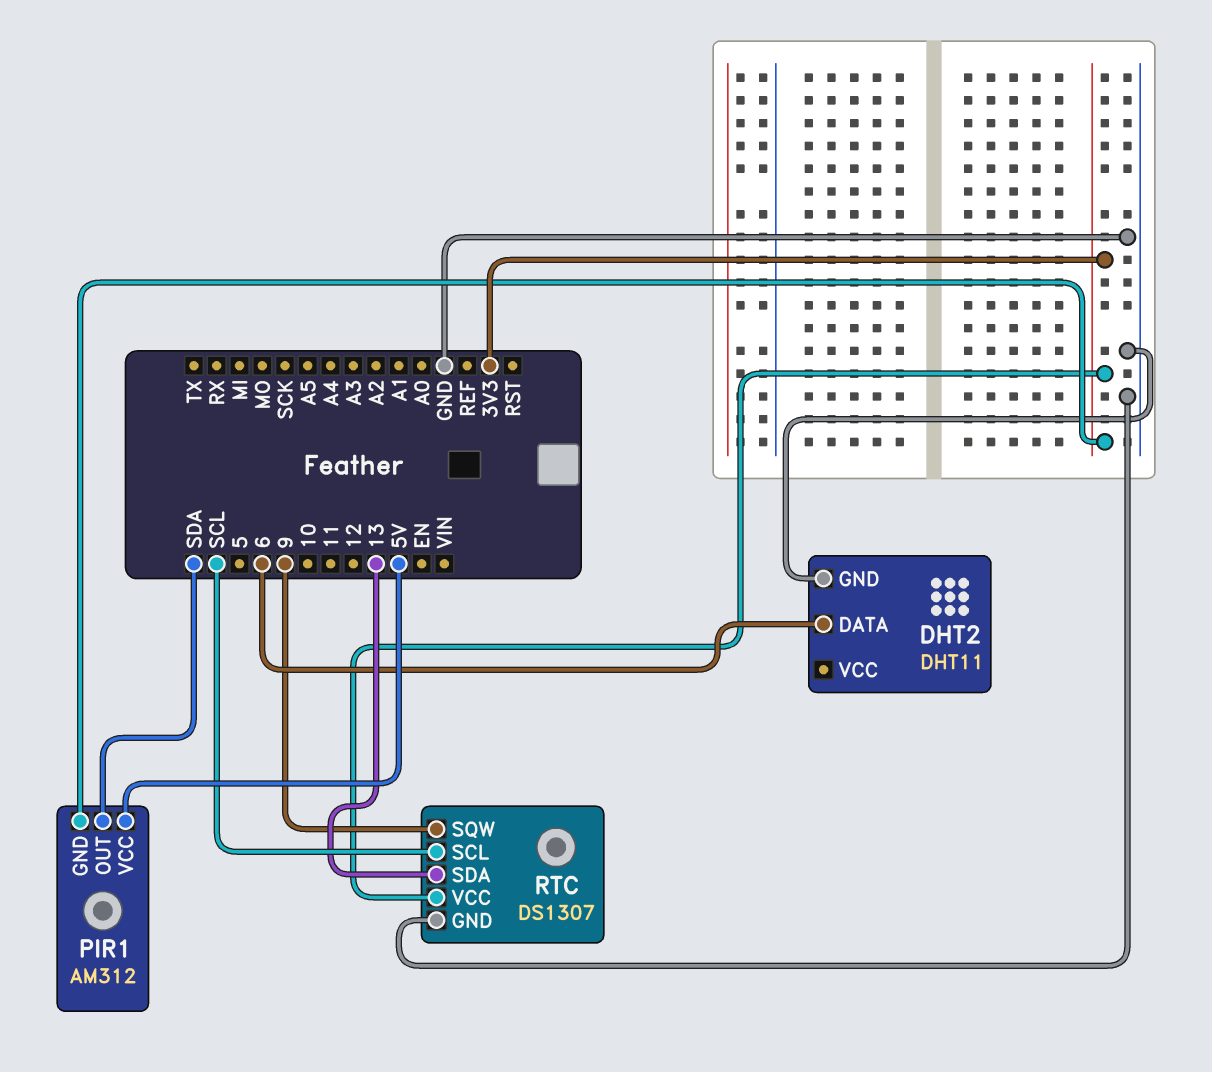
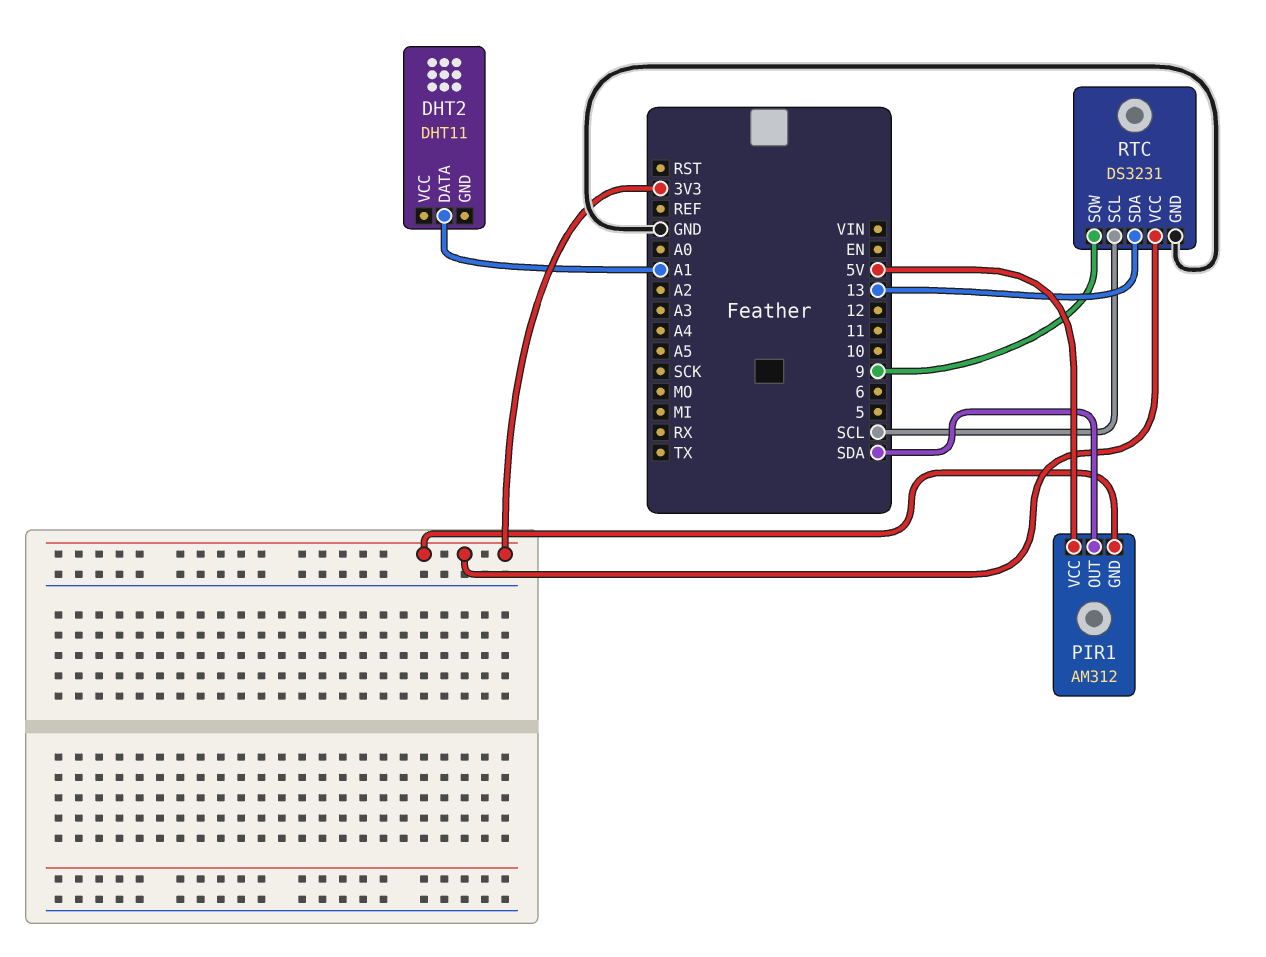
DHT2 pin DATA: 6 -> A1
DHT2 pin GND: GND -> none
RTC: DS1307 -> DS3231

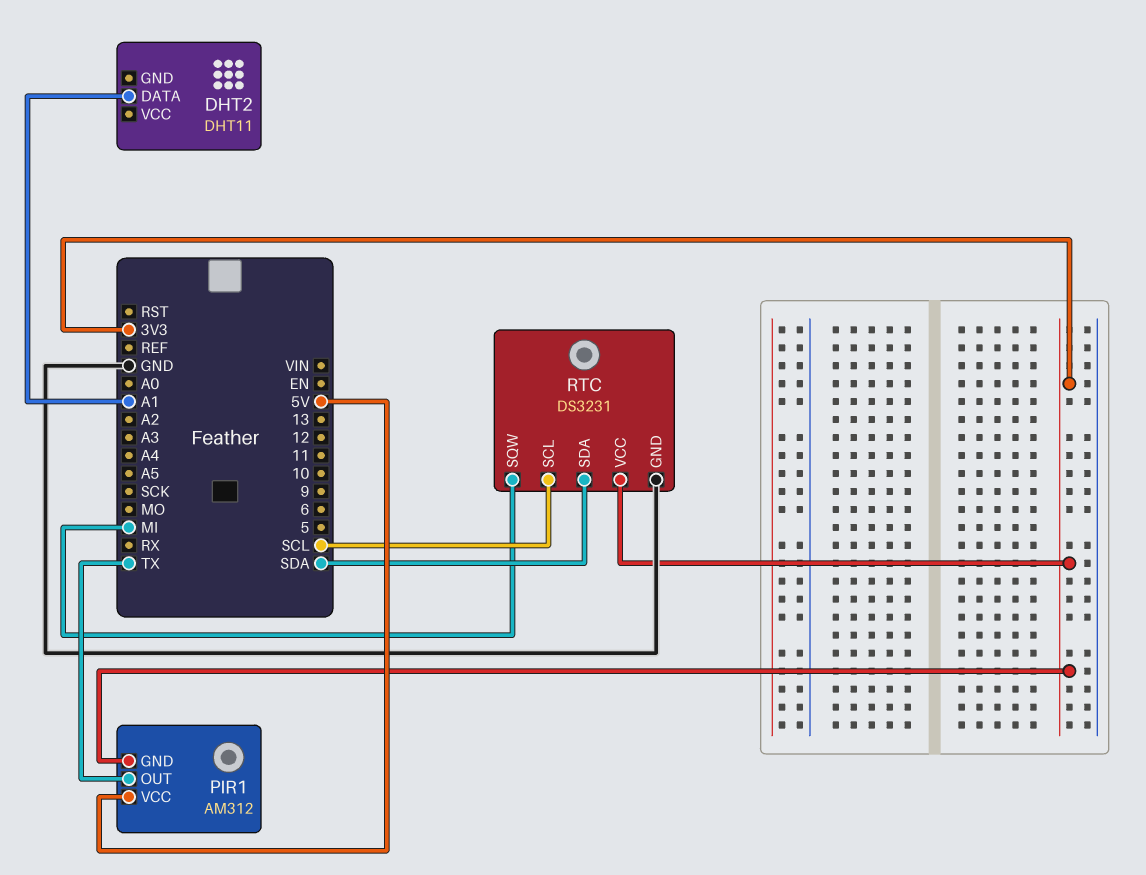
PIR1 pin OUT: SDA -> TX
RTC pin SDA: 13 -> SDA
RTC pin SQW: 9 -> MI

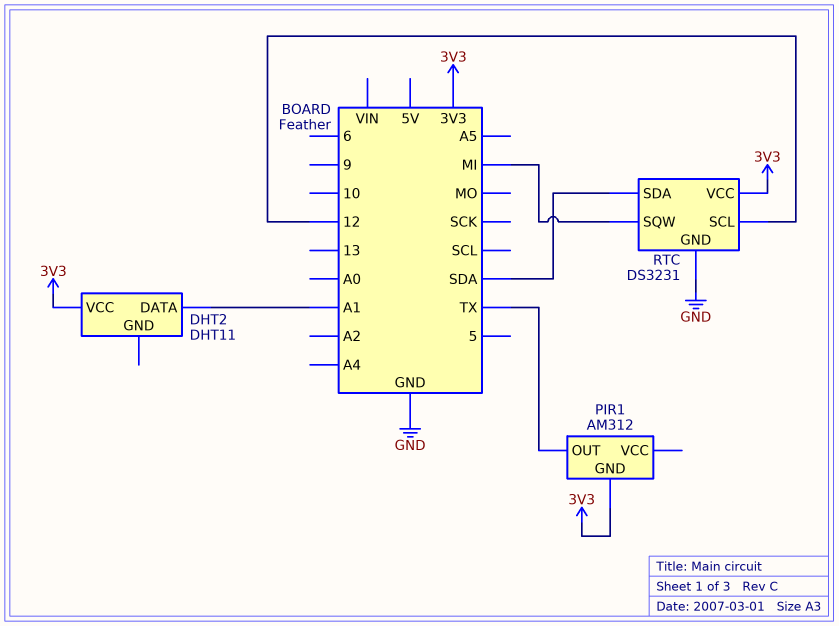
DHT2 pin VCC: none -> 3V3
PIR1 pin VCC: 5V -> none
RTC pin SCL: SCL -> 12

